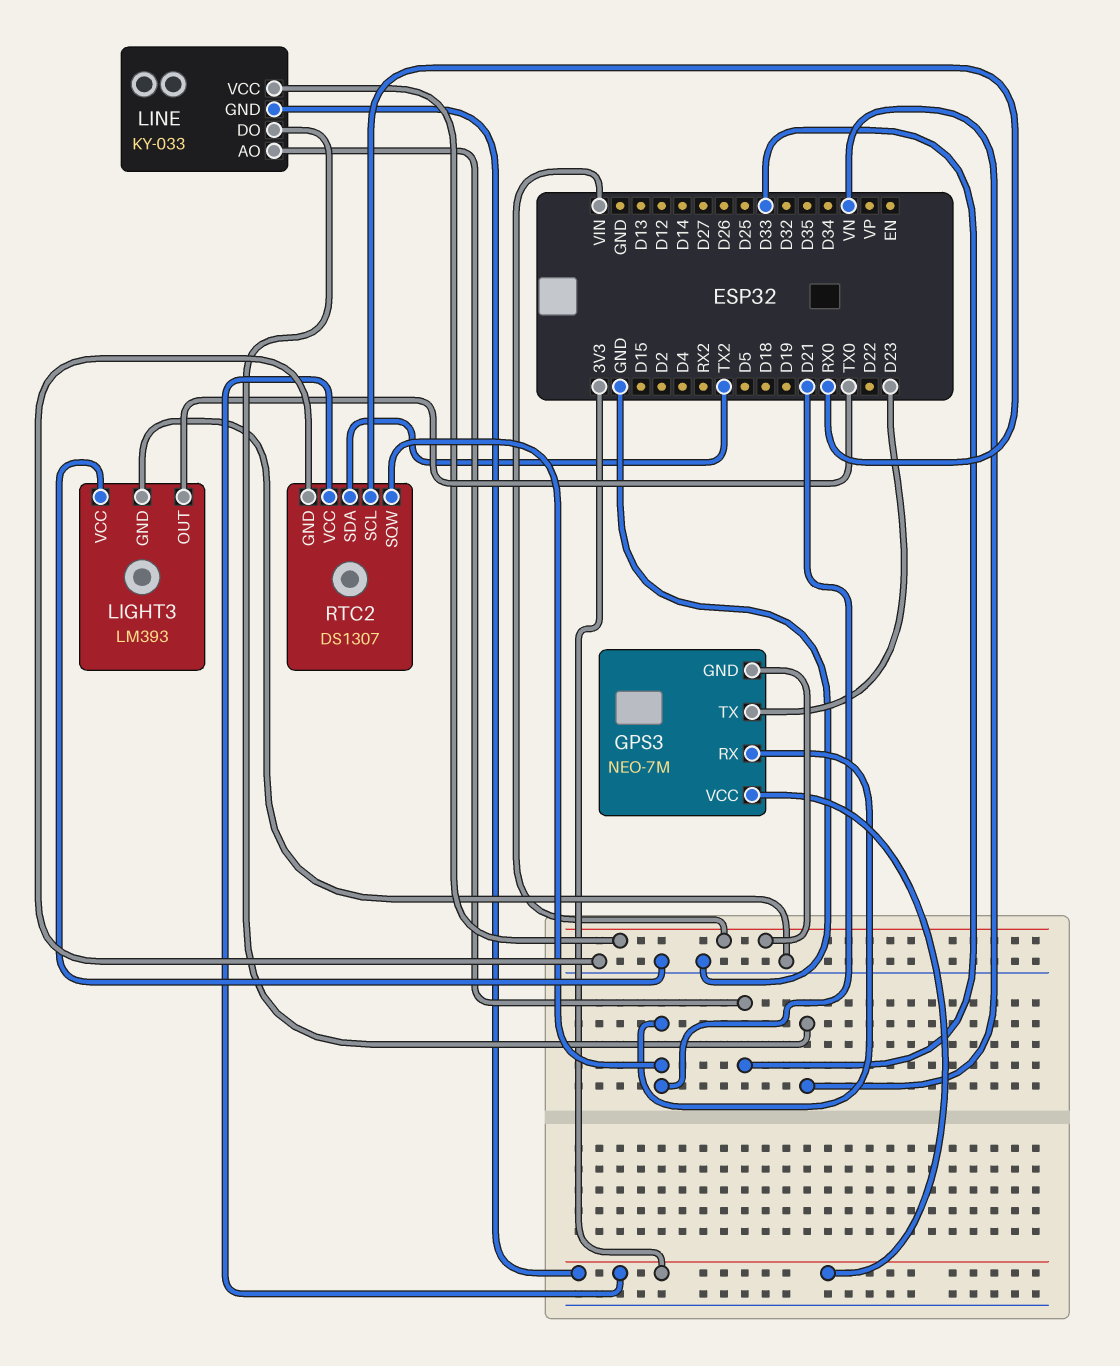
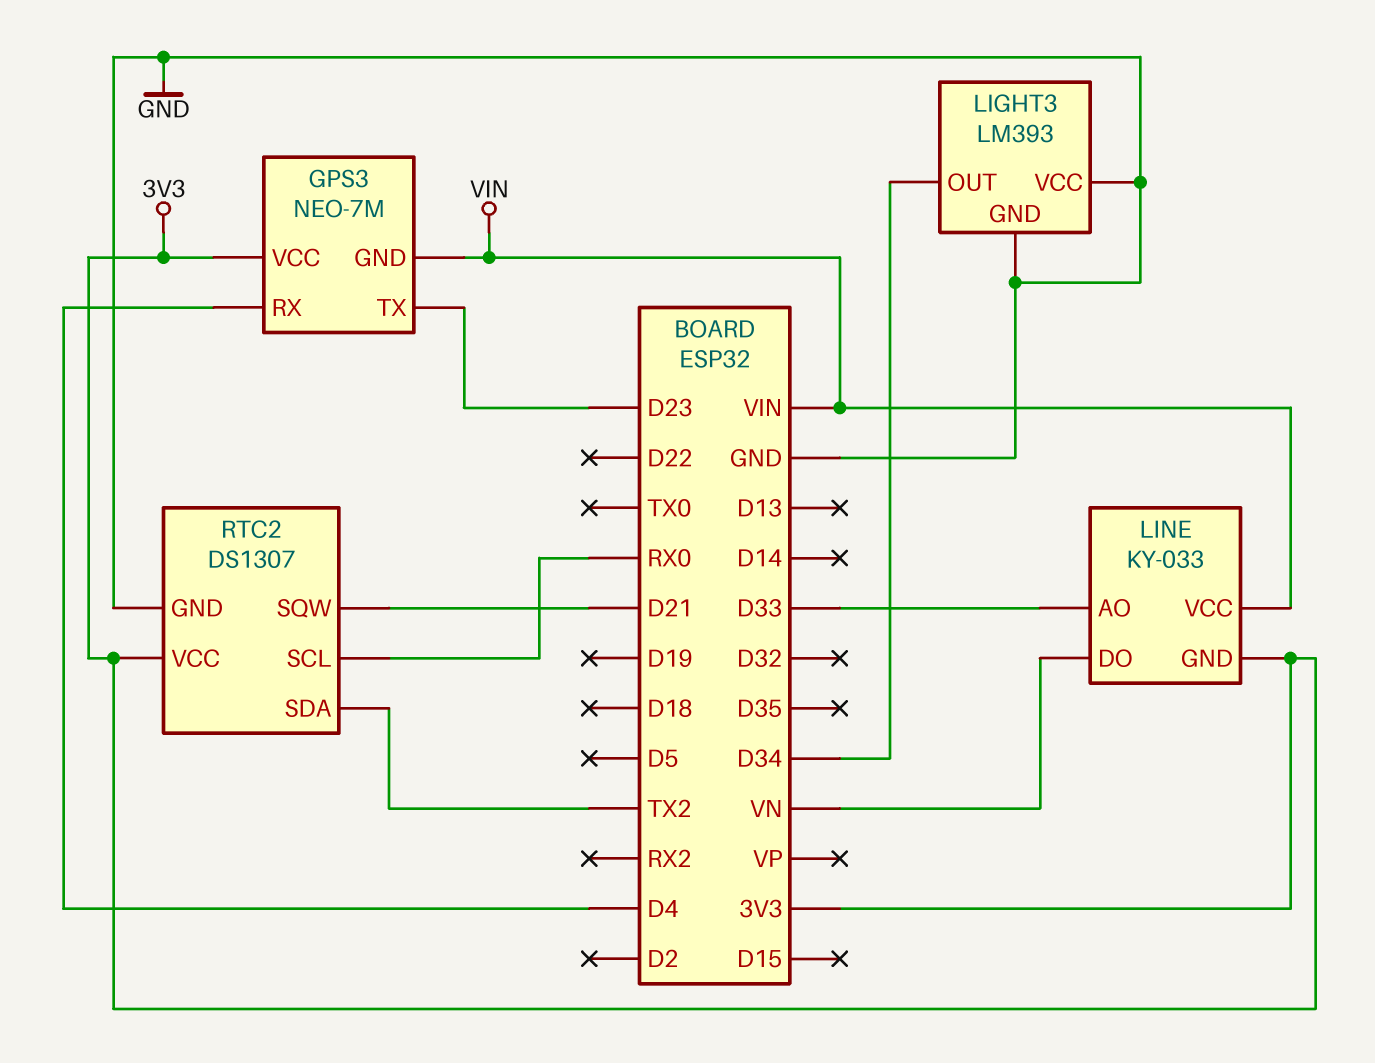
GPS3 pin RX: D21 -> D4
LIGHT3 pin OUT: TX0 -> D34

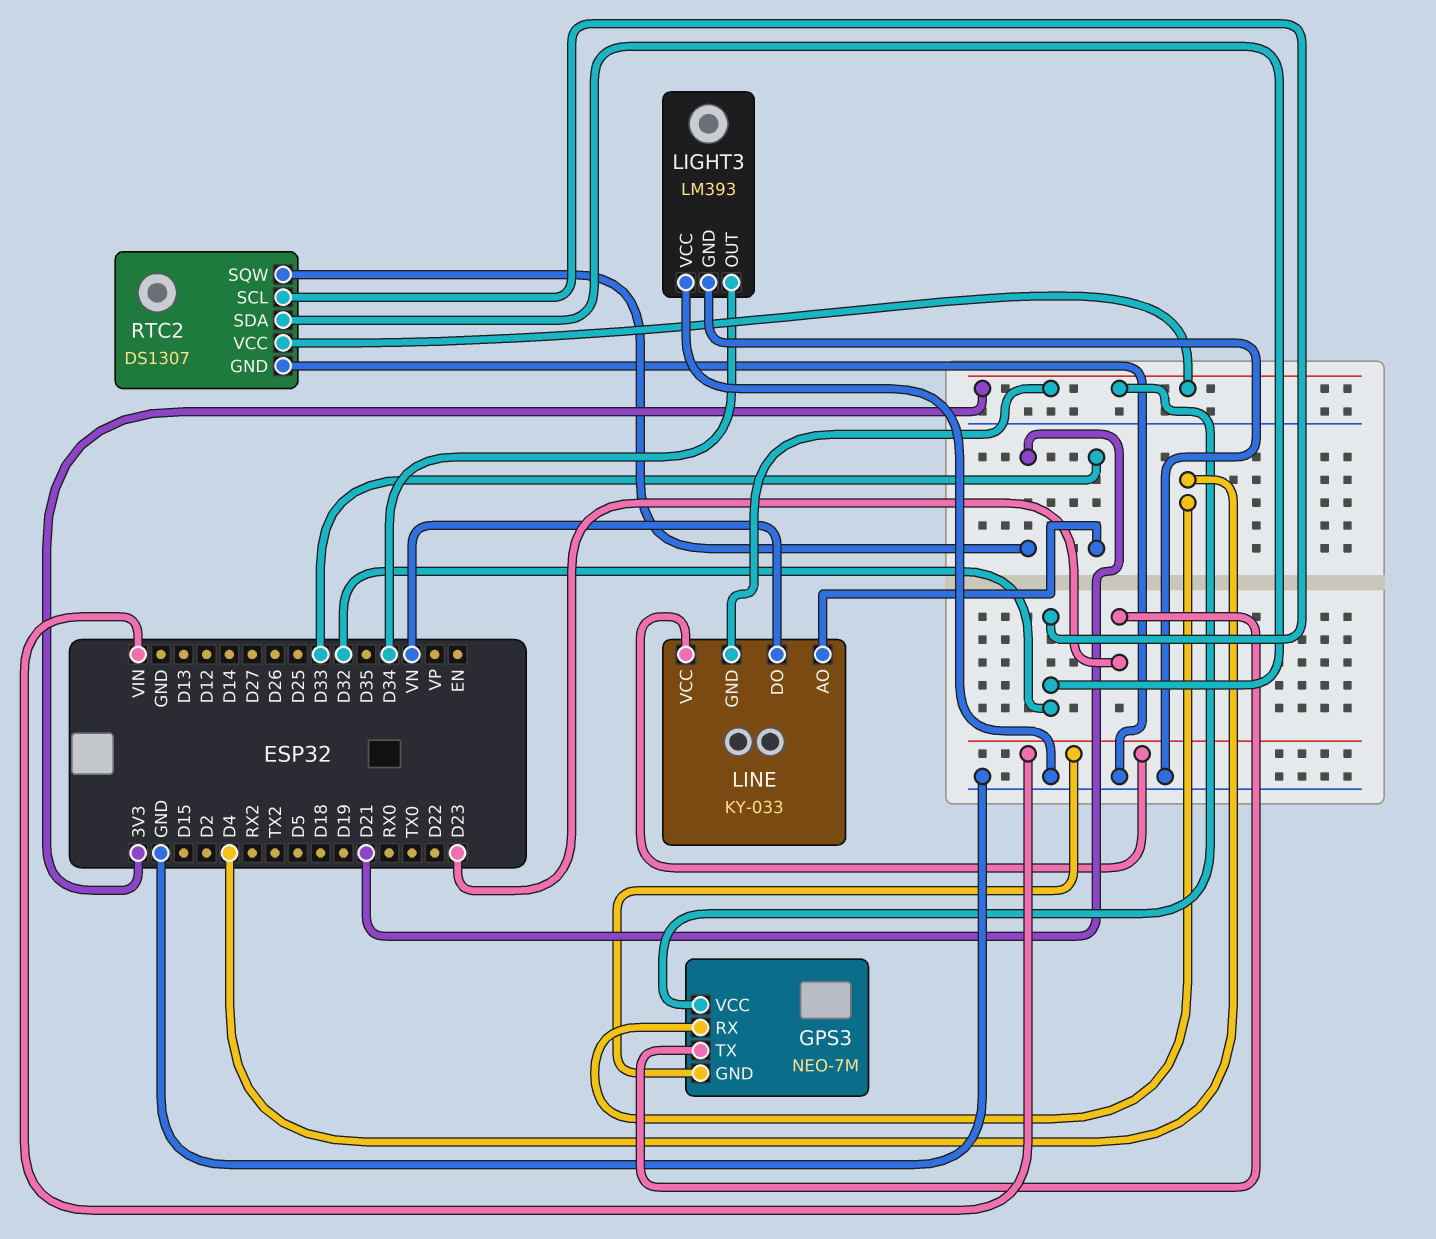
RTC2 pin SCL: RX0 -> D32
RTC2 pin SDA: TX2 -> D32

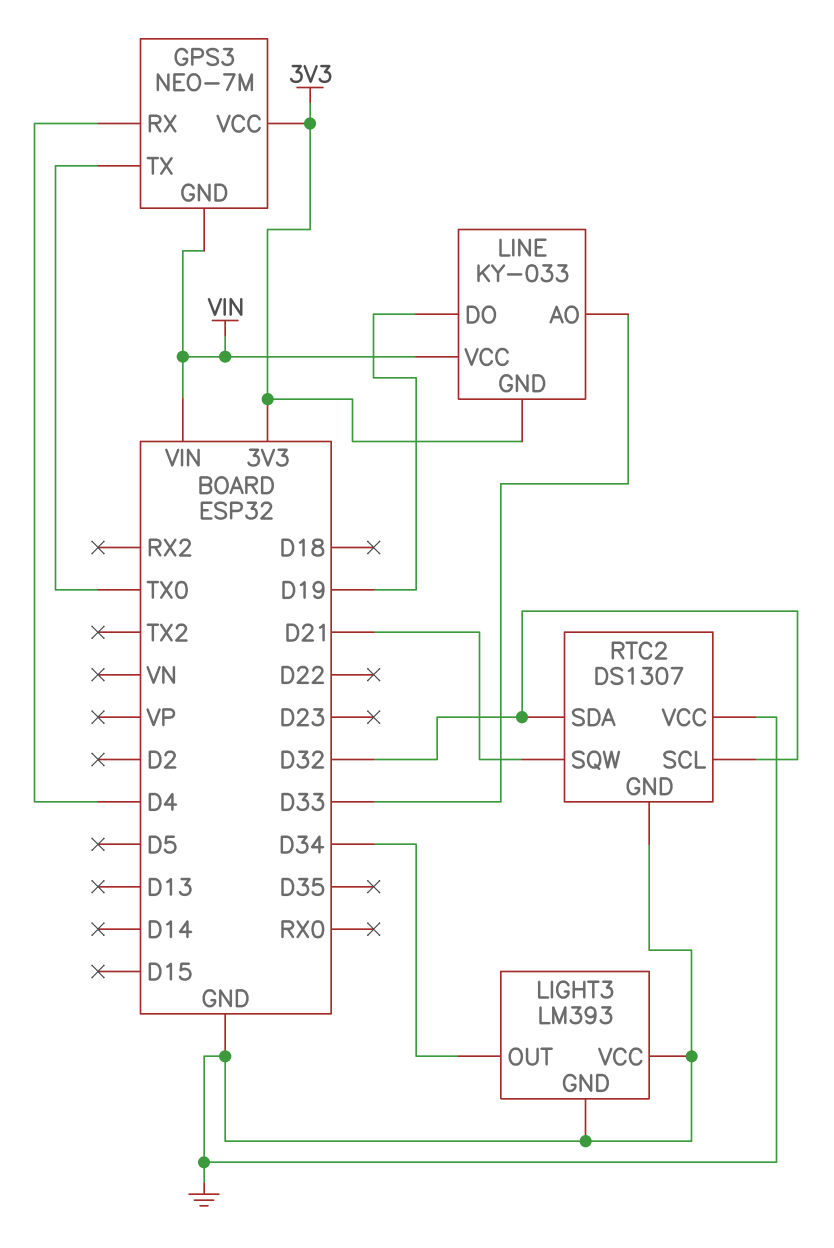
GPS3 pin TX: D23 -> TX0
LINE pin DO: VN -> D19
RTC2 pin VCC: 3V3 -> GND

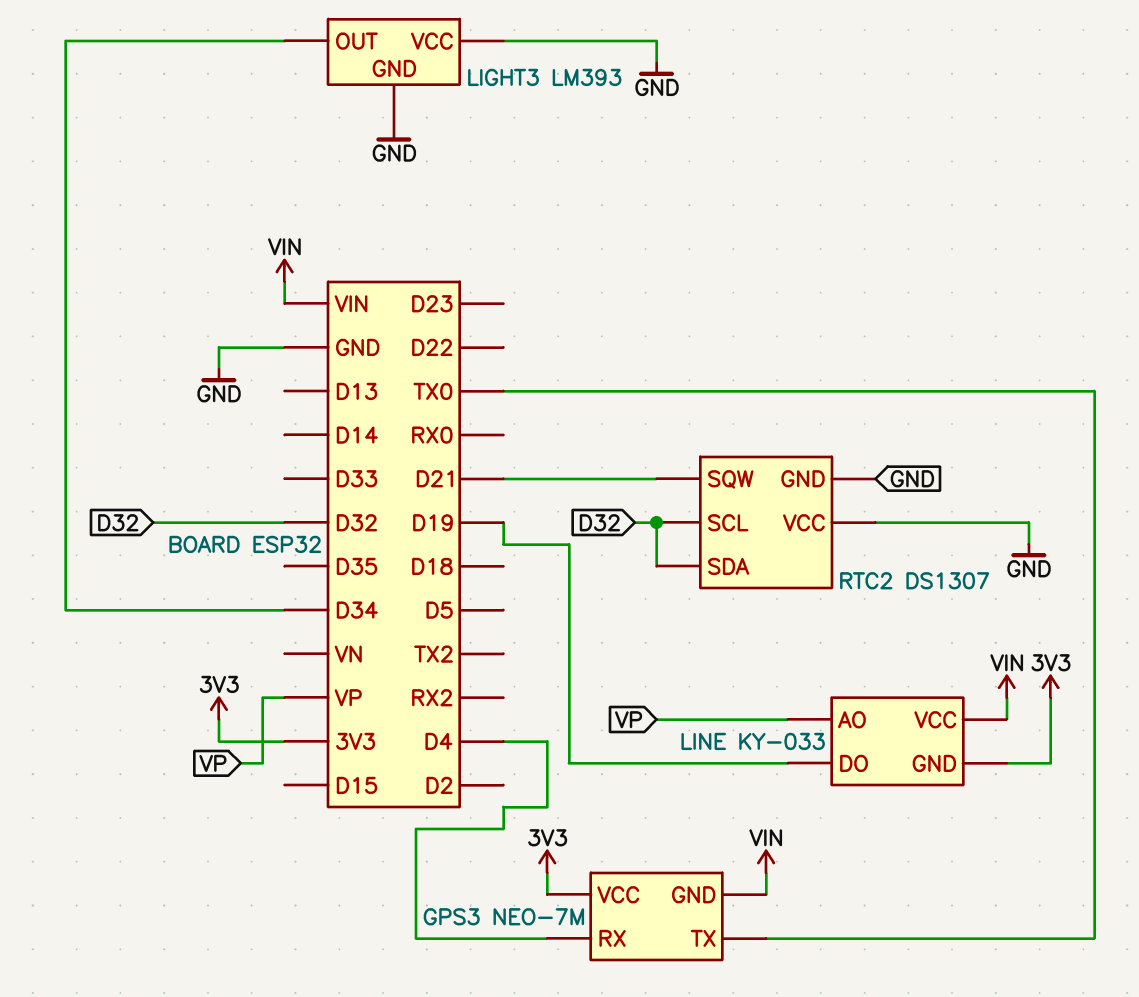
LINE pin AO: D33 -> VP

